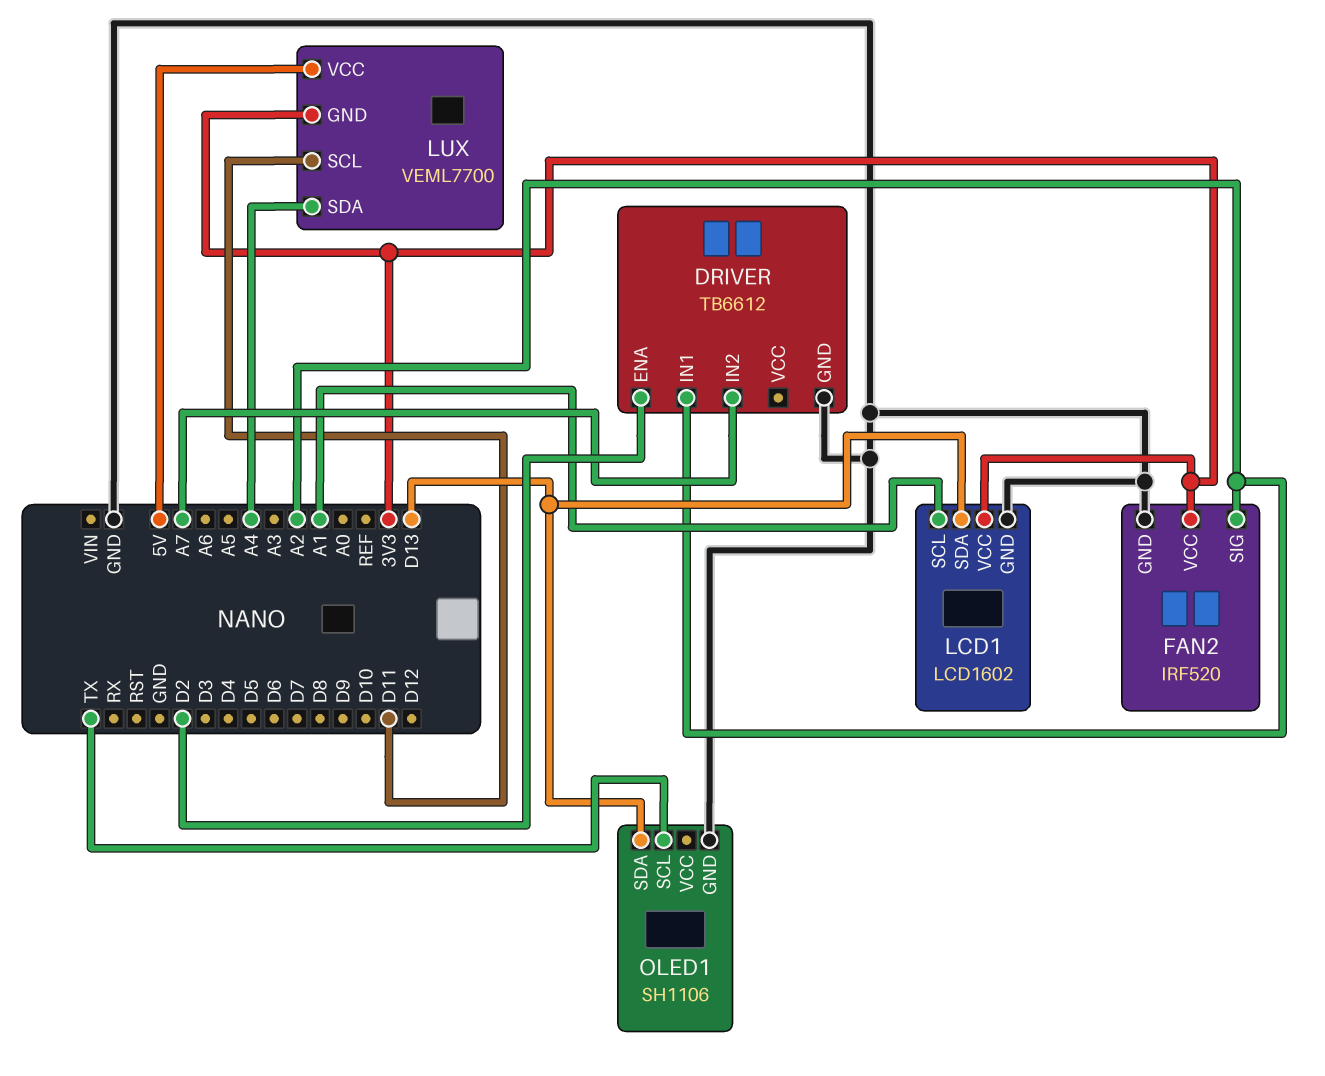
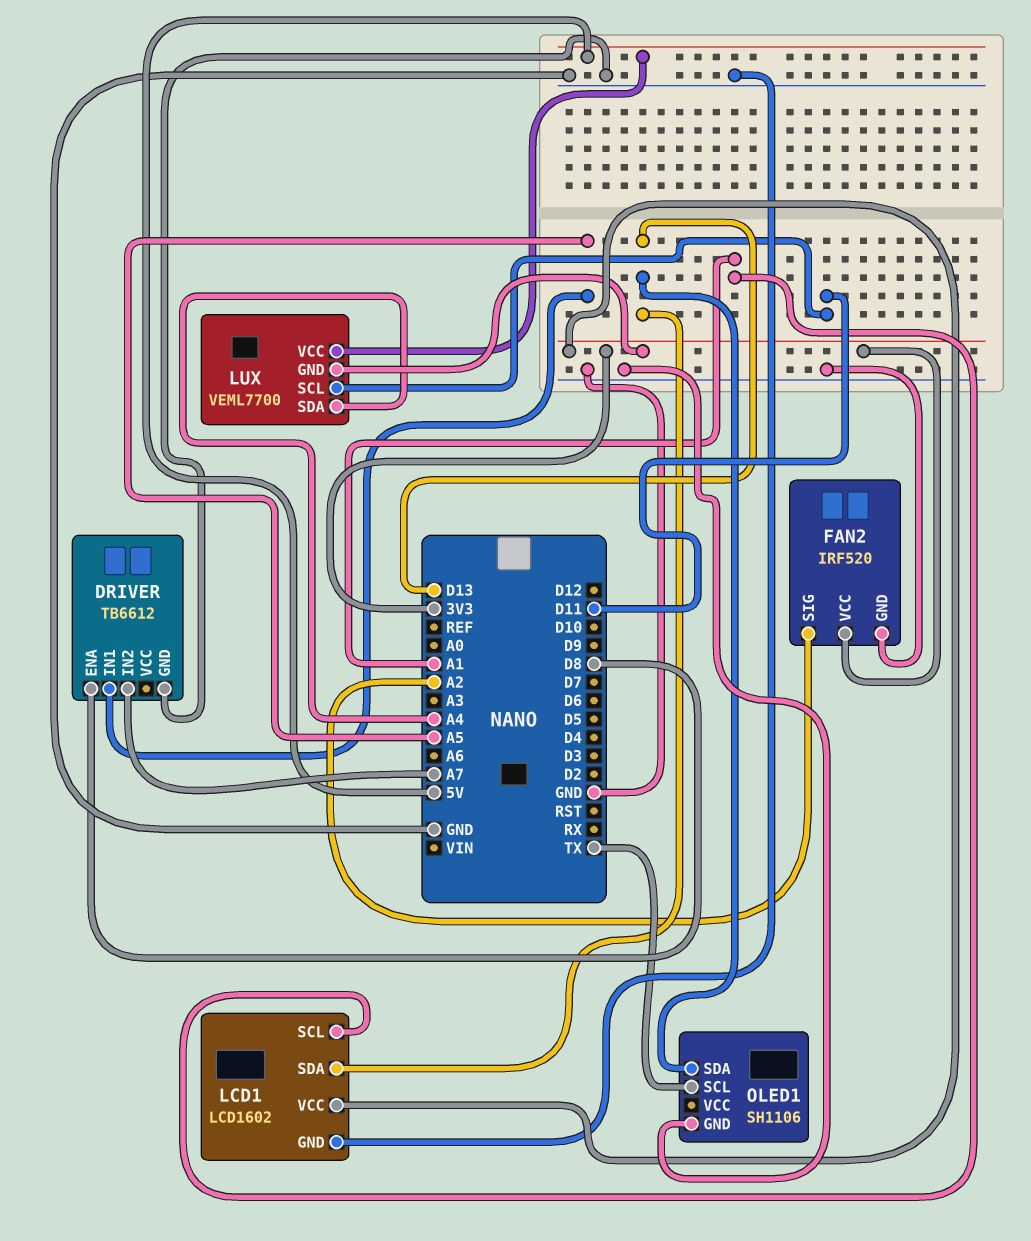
DRIVER pin ENA: D2 -> D8
DRIVER pin IN1: A2 -> A5

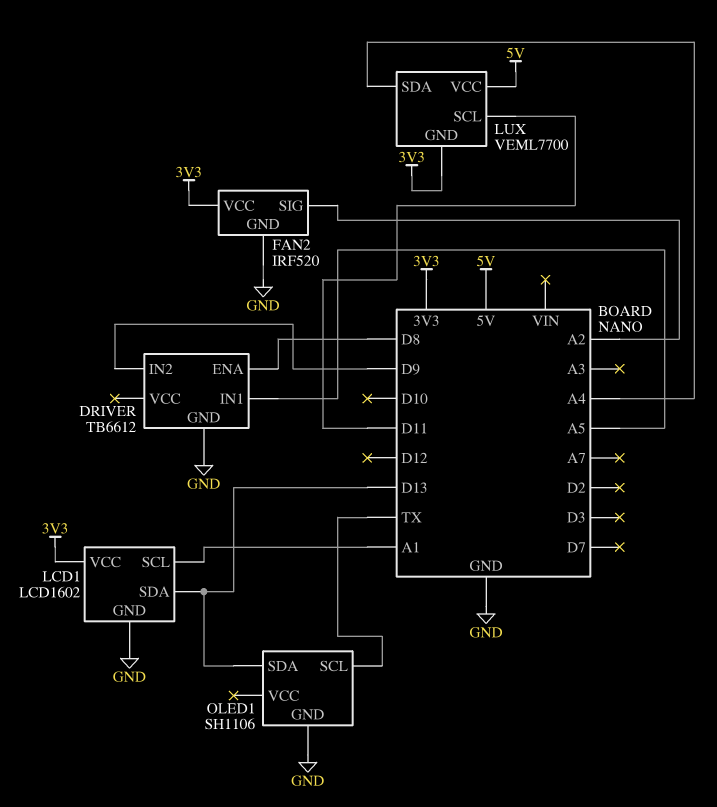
DRIVER pin IN2: A7 -> D9

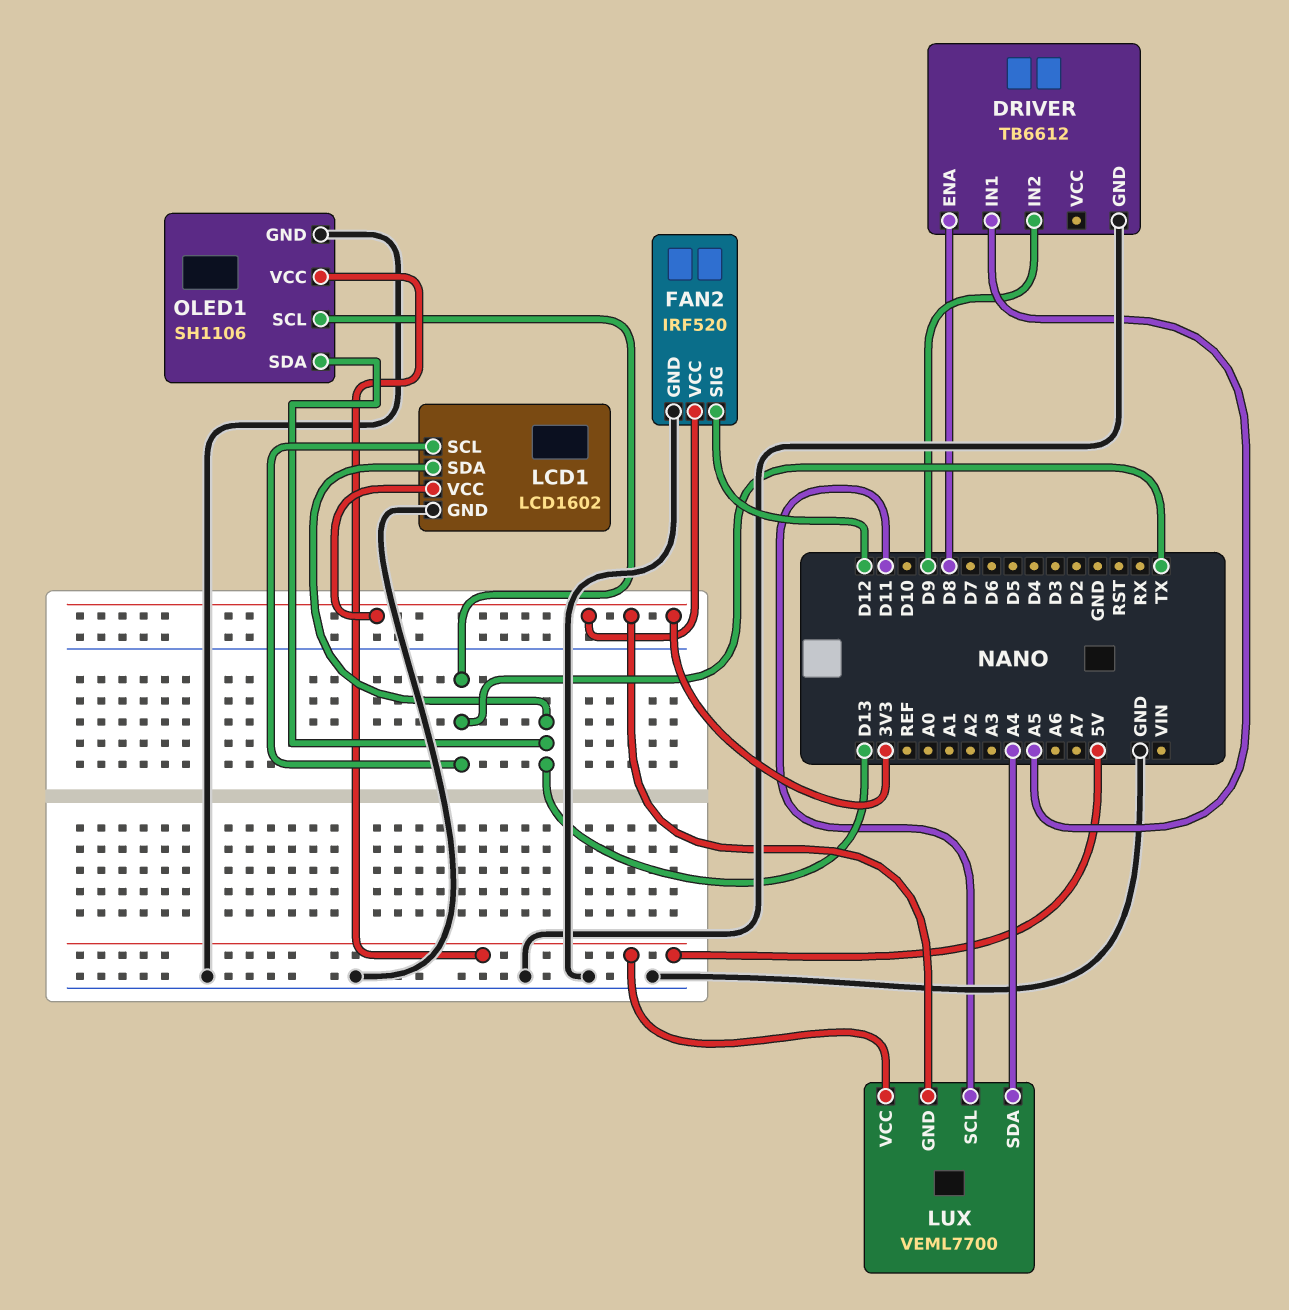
FAN2 pin SIG: A2 -> D12
LCD1 pin SCL: A1 -> TX
OLED1 pin VCC: none -> 5V

